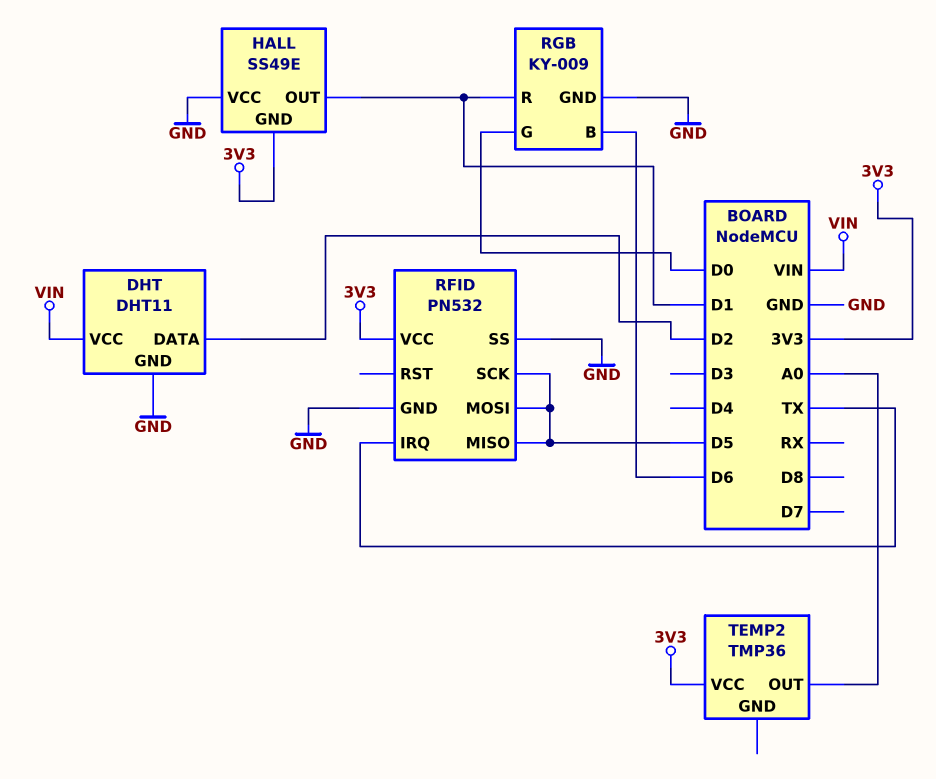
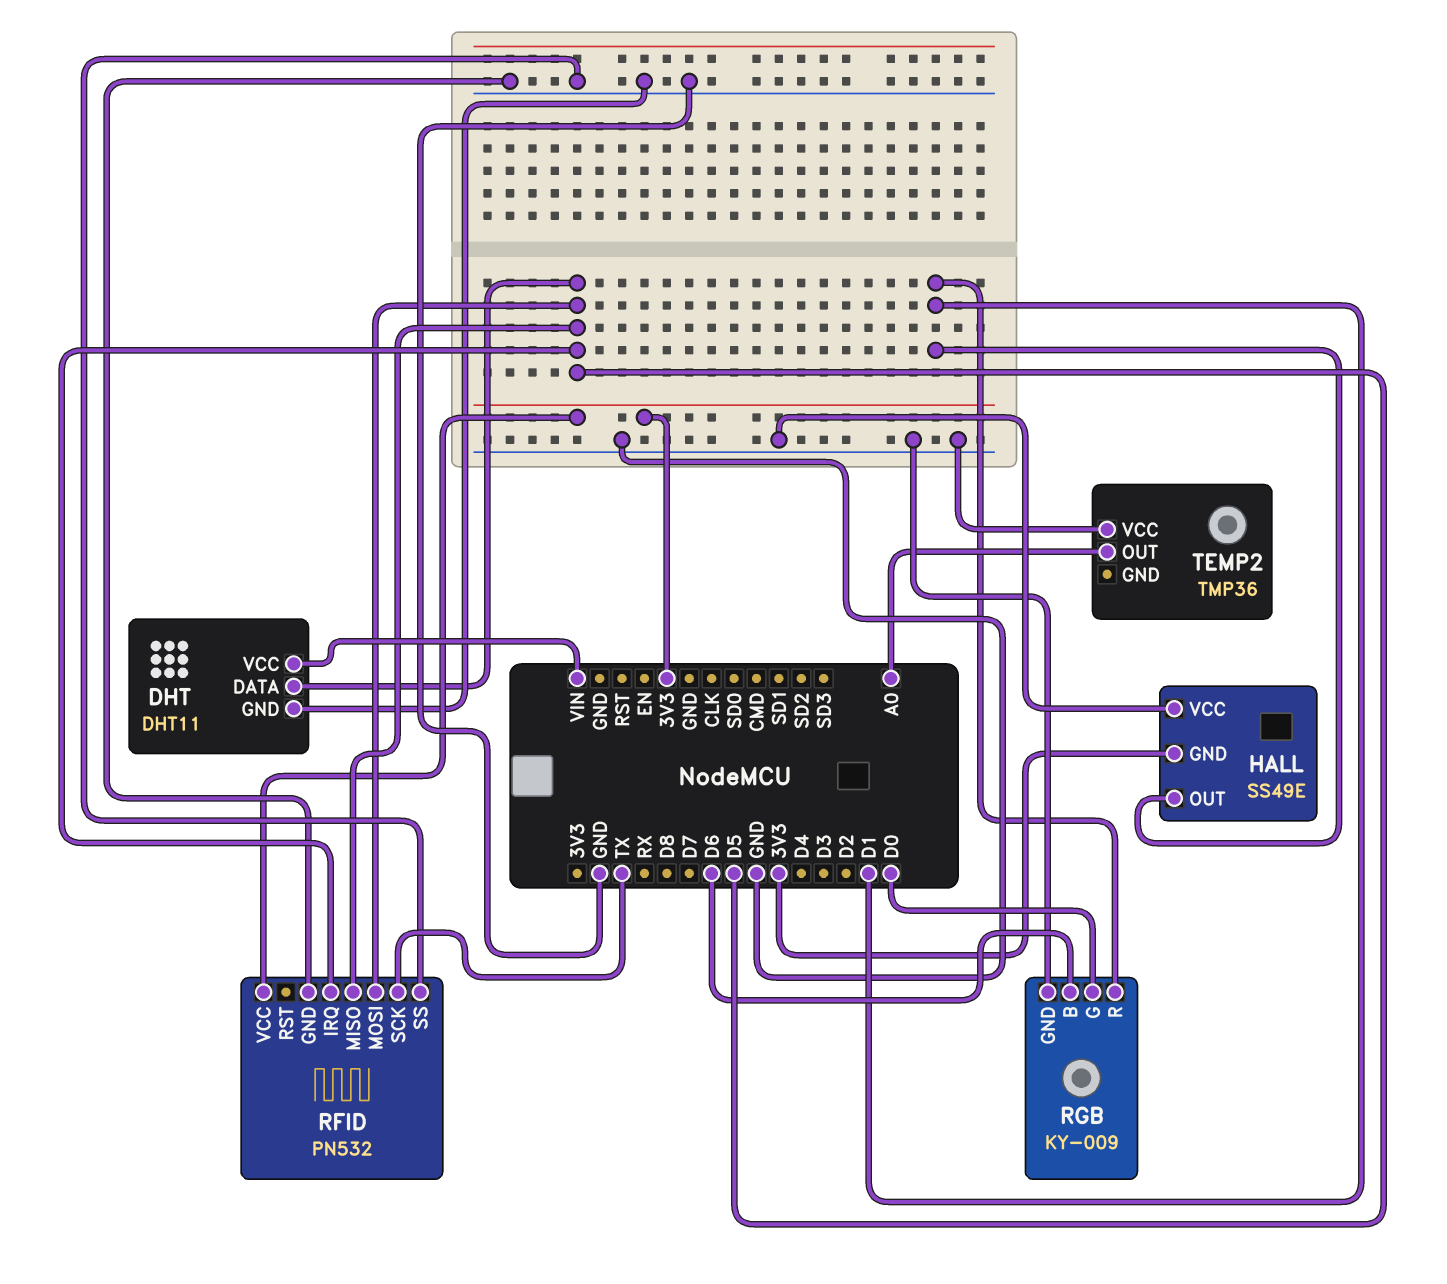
DHT pin DATA: D2 -> D5
RFID pin IRQ: TX -> D5
RFID pin SCK: D5 -> TX
TEMP2 pin VCC: 3V3 -> GND

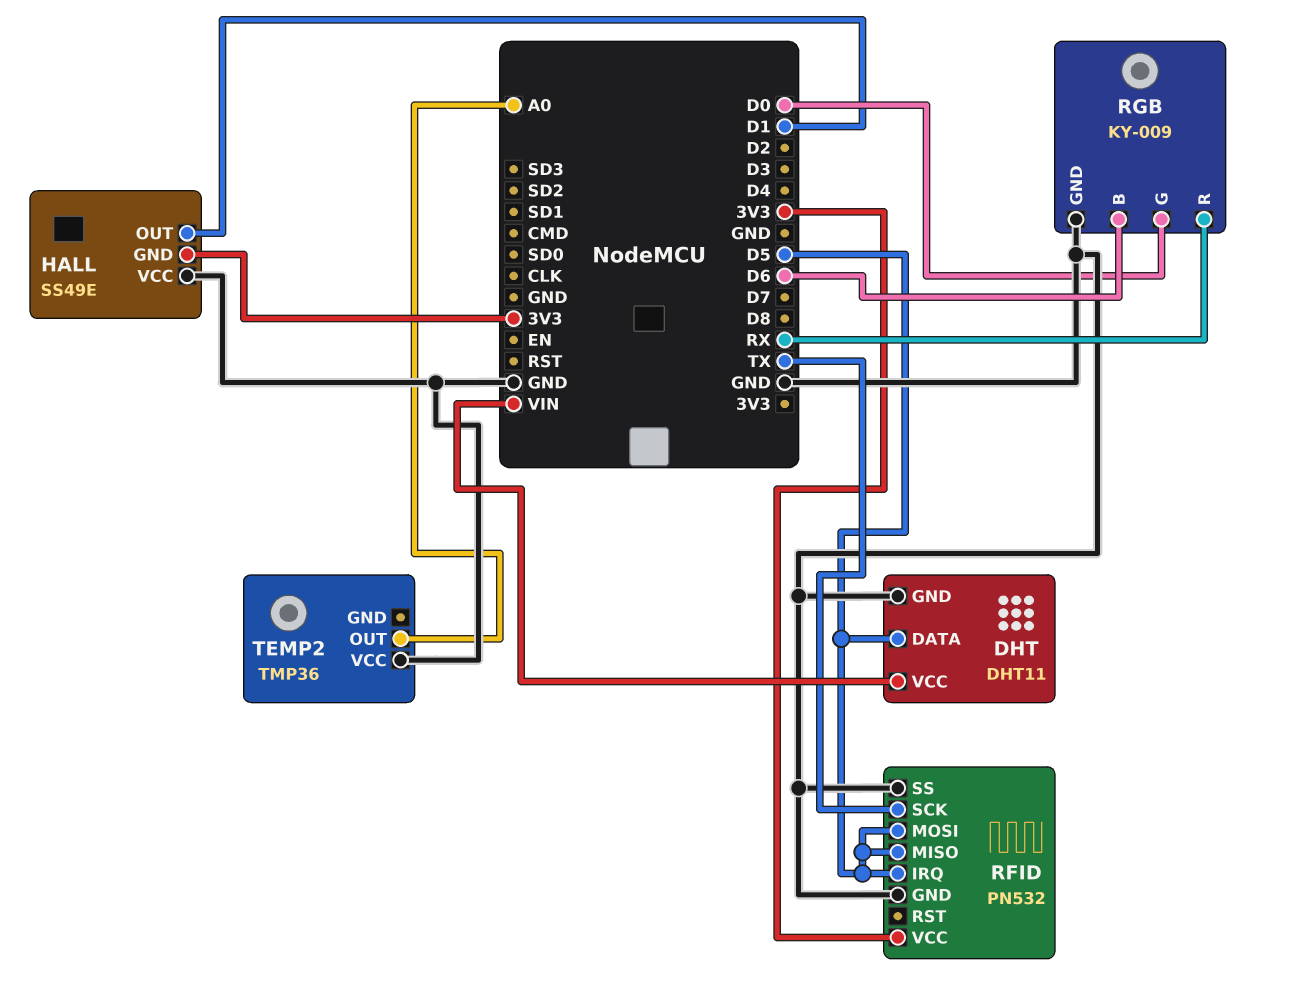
RGB pin R: D1 -> RX

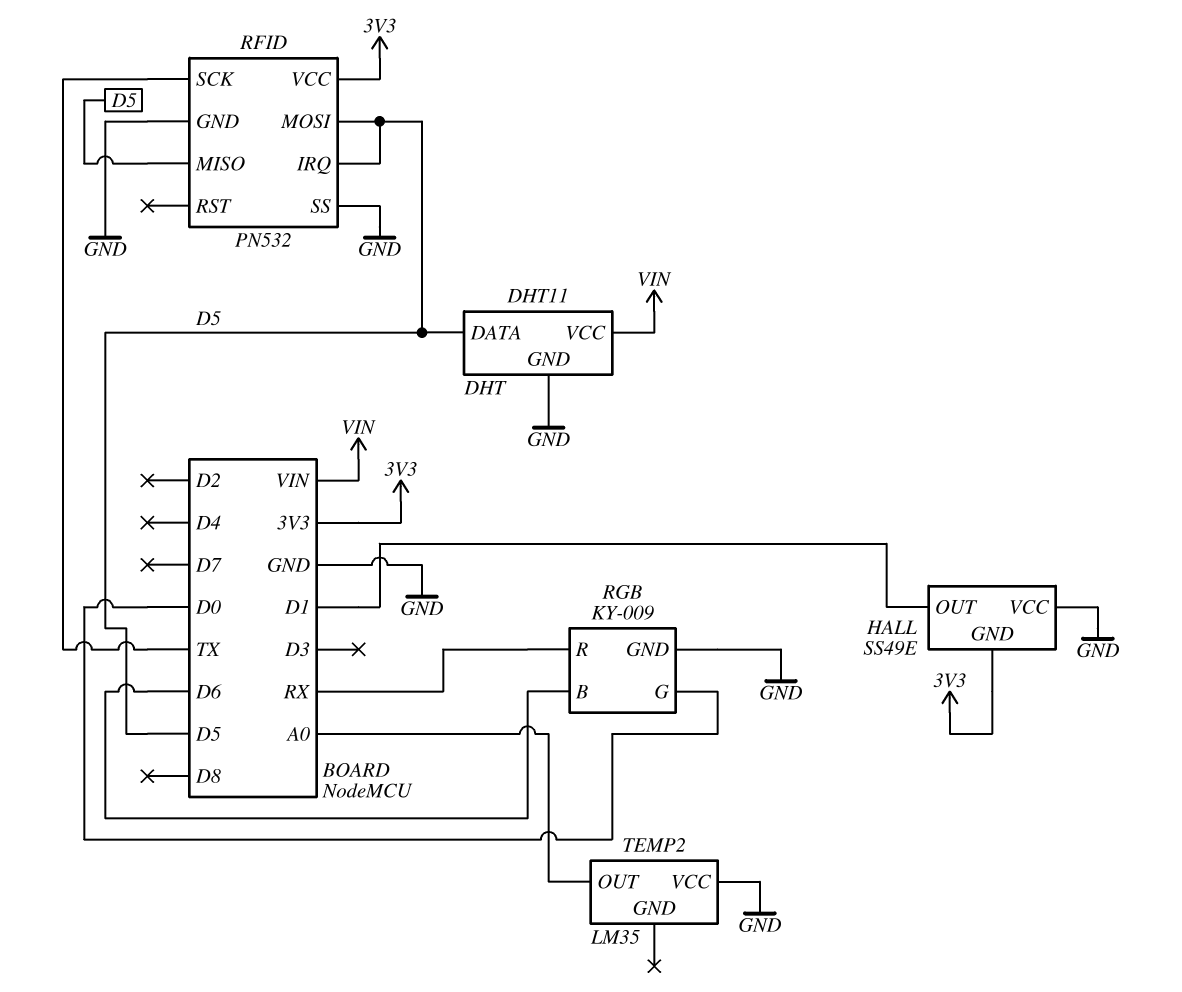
TEMP2: TMP36 -> LM35

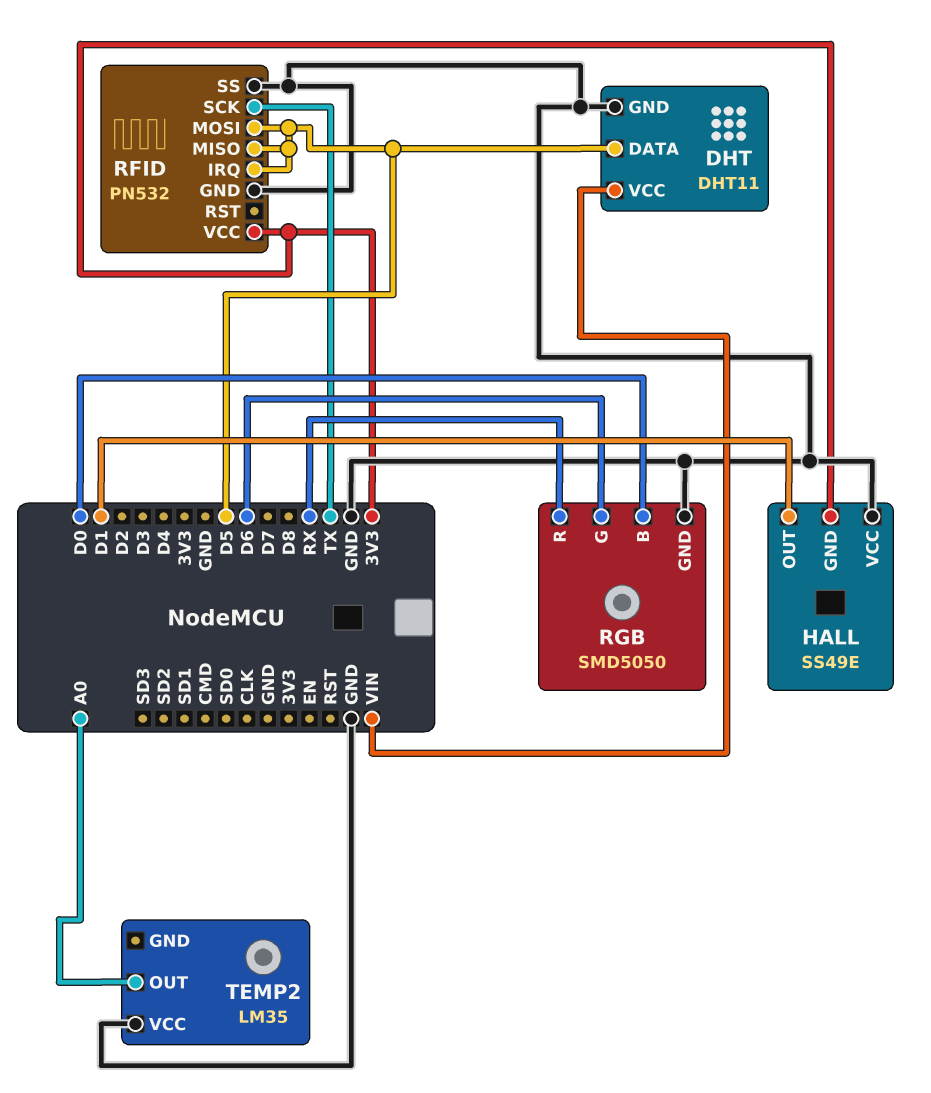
RGB: KY-009 -> SMD5050
RGB pin B: D6 -> D0
RGB pin G: D0 -> D6

